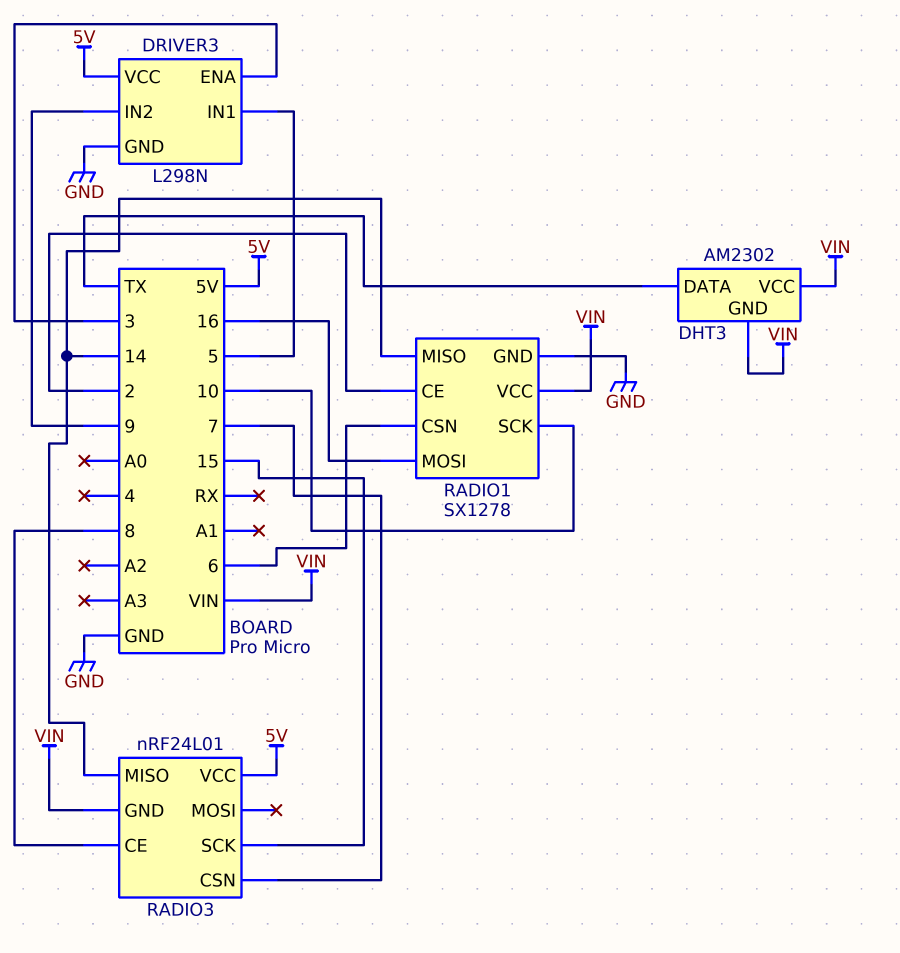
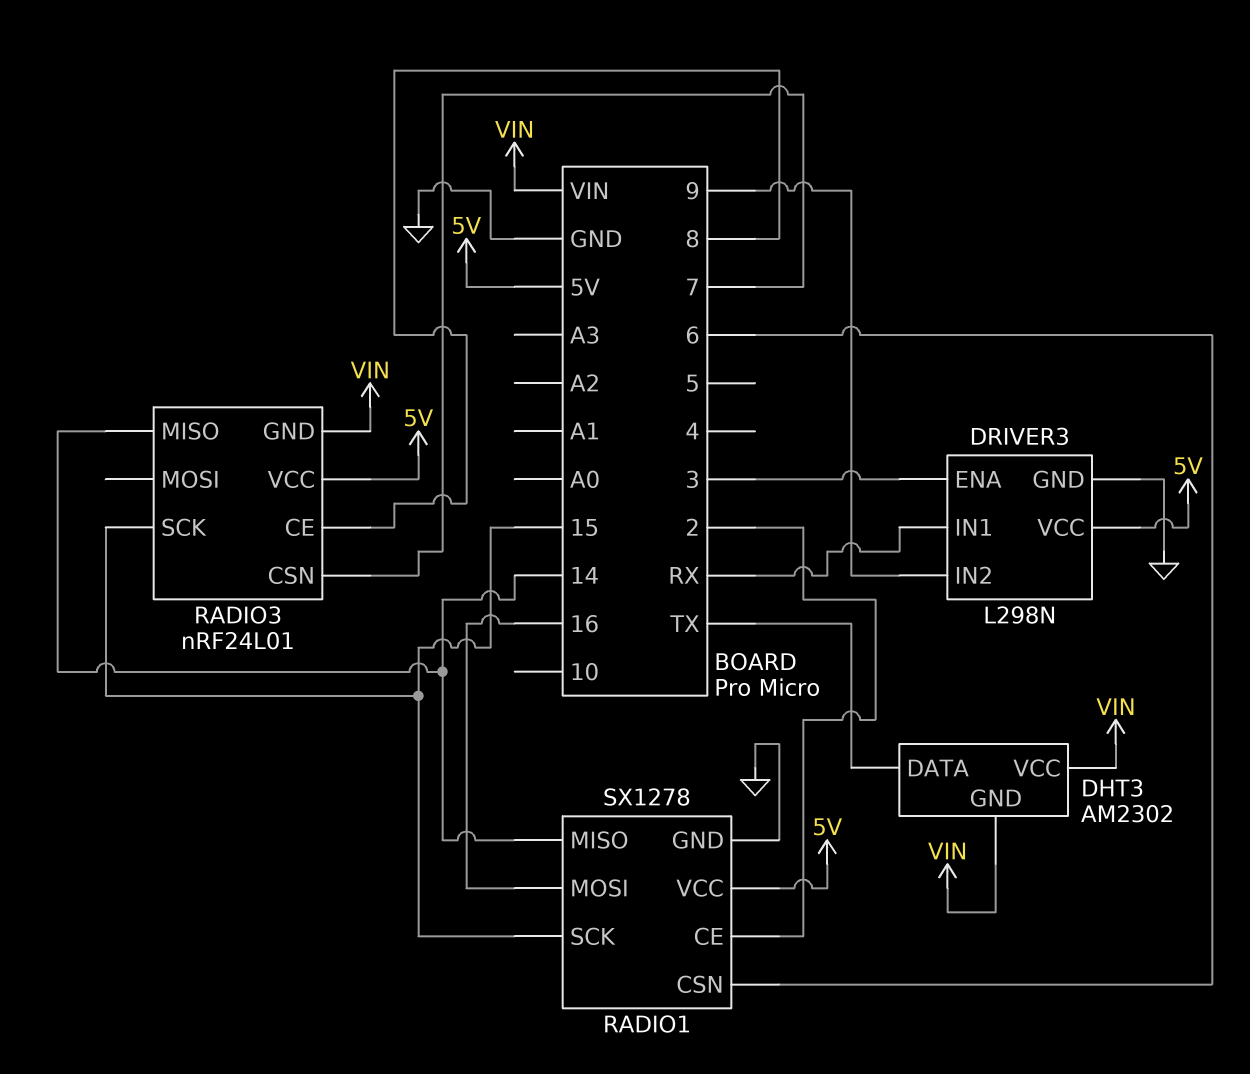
DRIVER3 pin IN1: 5 -> RX
RADIO1 pin SCK: 10 -> 15
RADIO1 pin VCC: VIN -> 5V

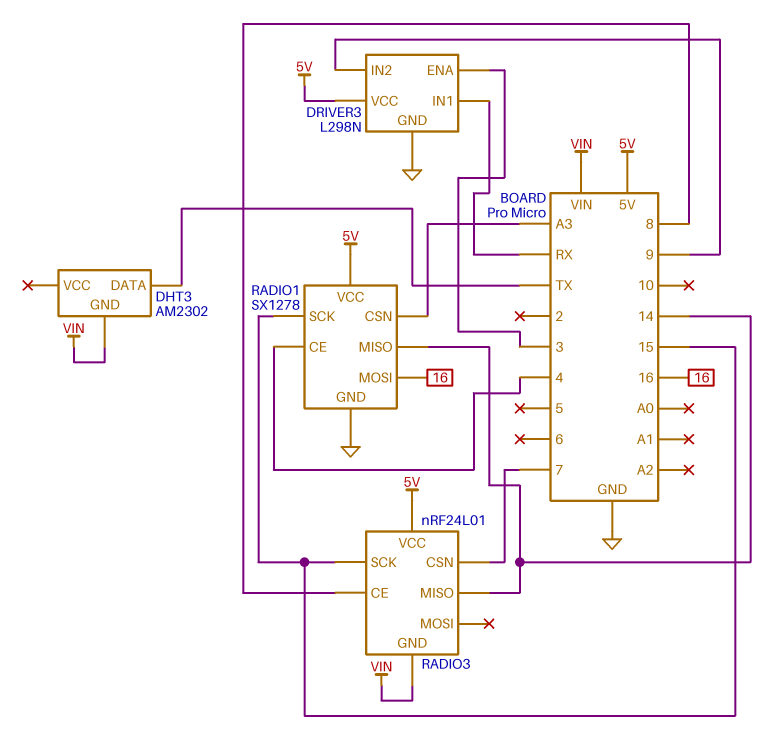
DHT3 pin VCC: VIN -> none
RADIO1 pin CE: 2 -> 4
RADIO1 pin CSN: 6 -> A3

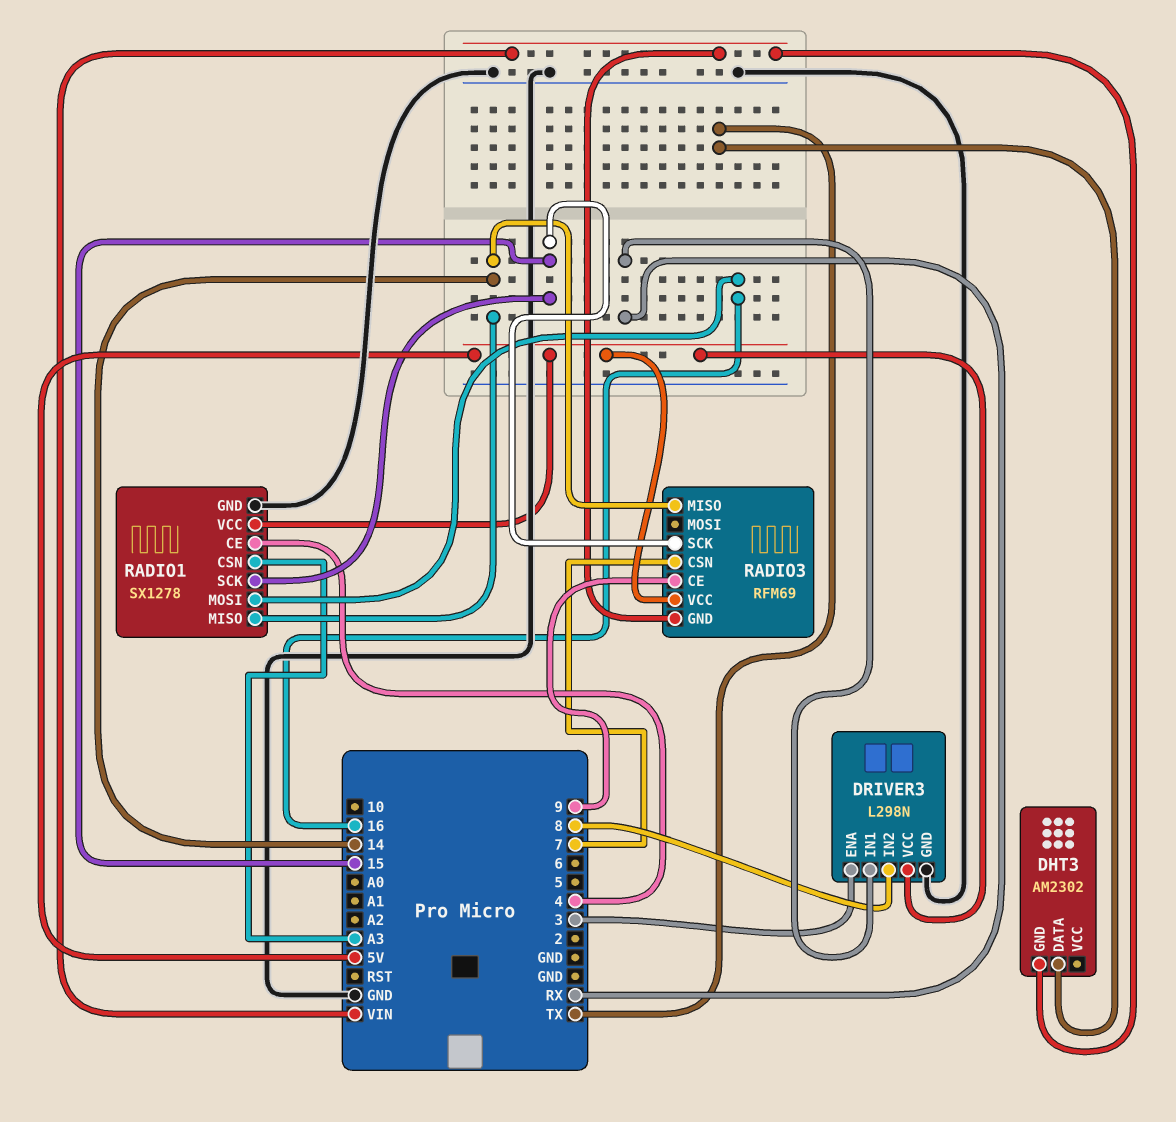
DRIVER3 pin IN2: 9 -> 8
RADIO3: nRF24L01 -> RFM69
RADIO3 pin CE: 8 -> 9

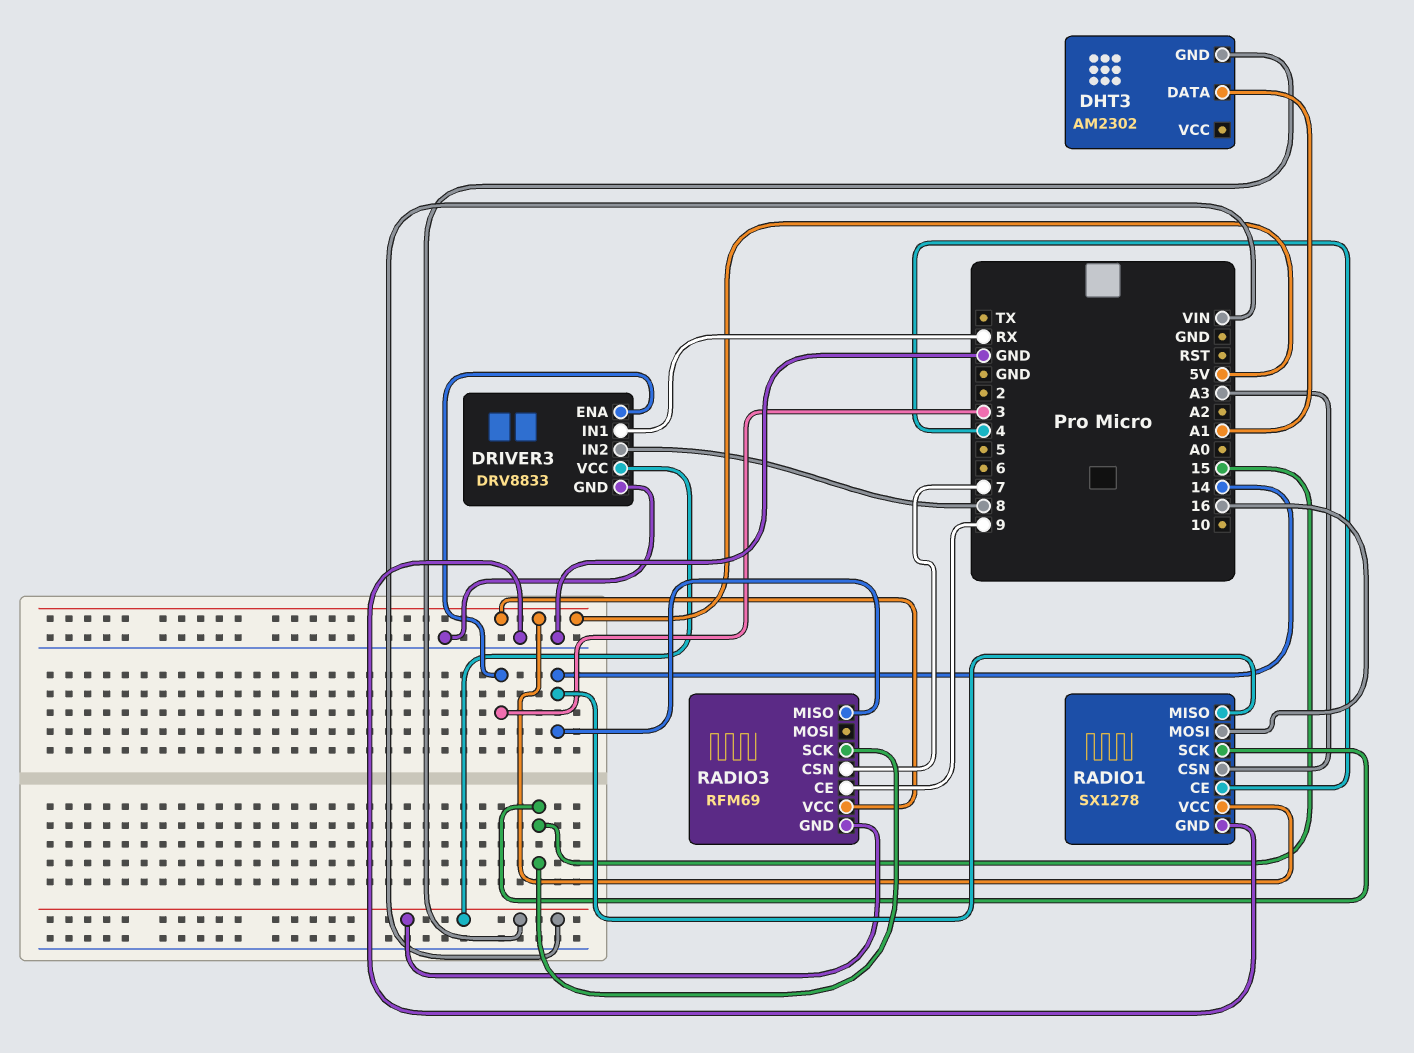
DHT3 pin DATA: TX -> A1
DRIVER3: L298N -> DRV8833
DRIVER3 pin VCC: 5V -> VIN

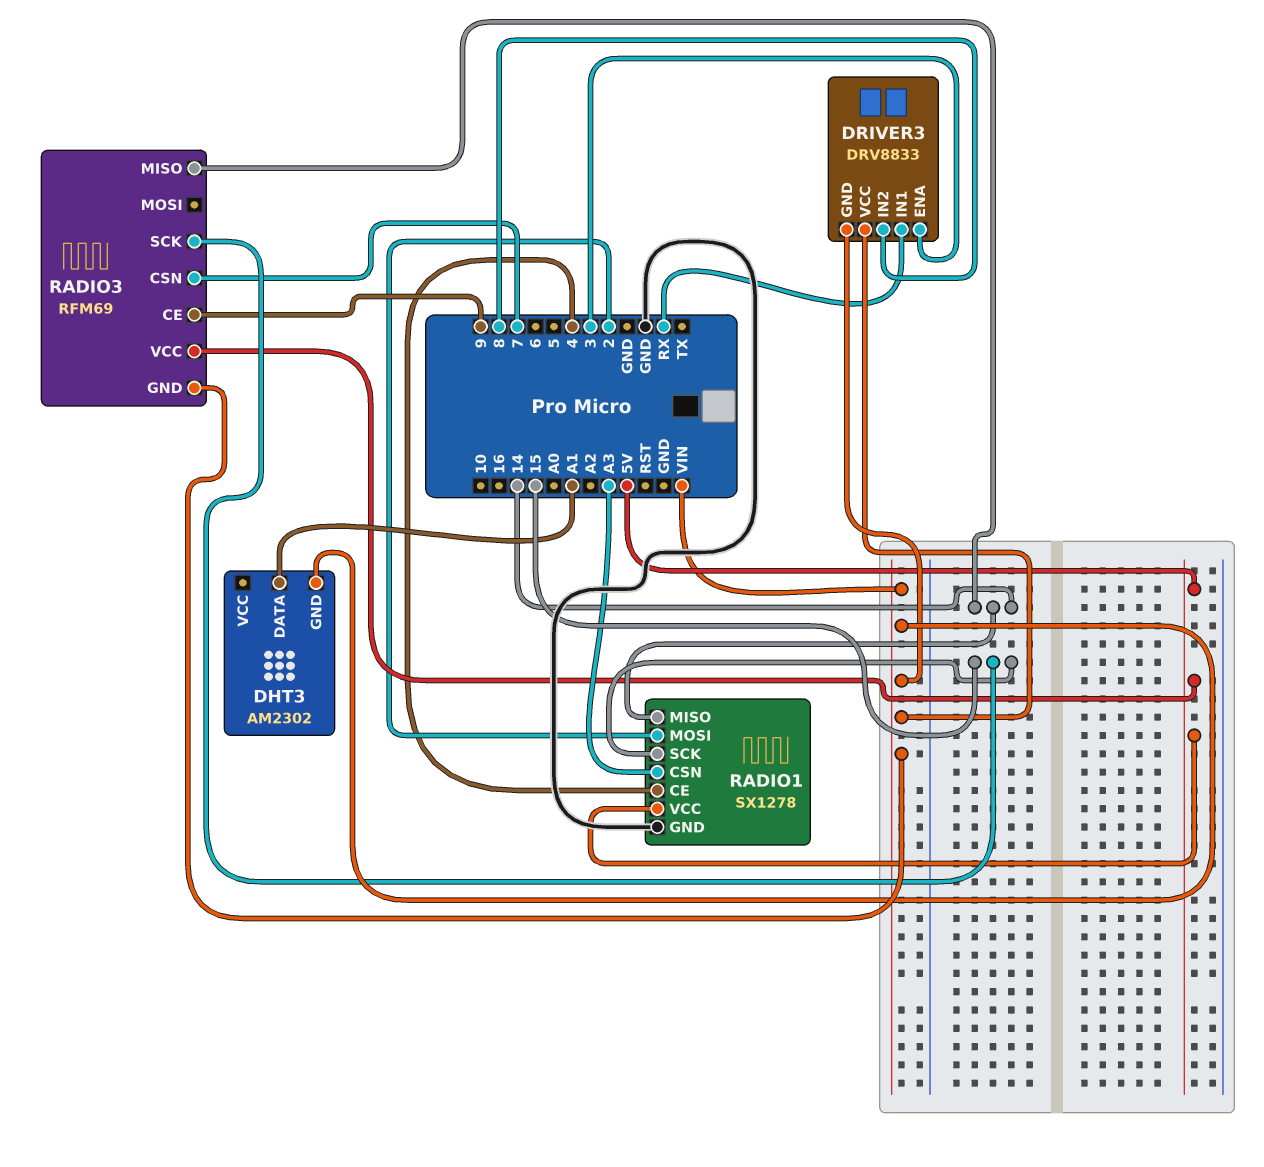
DRIVER3 pin GND: GND -> VIN
RADIO1 pin MOSI: 16 -> 2

